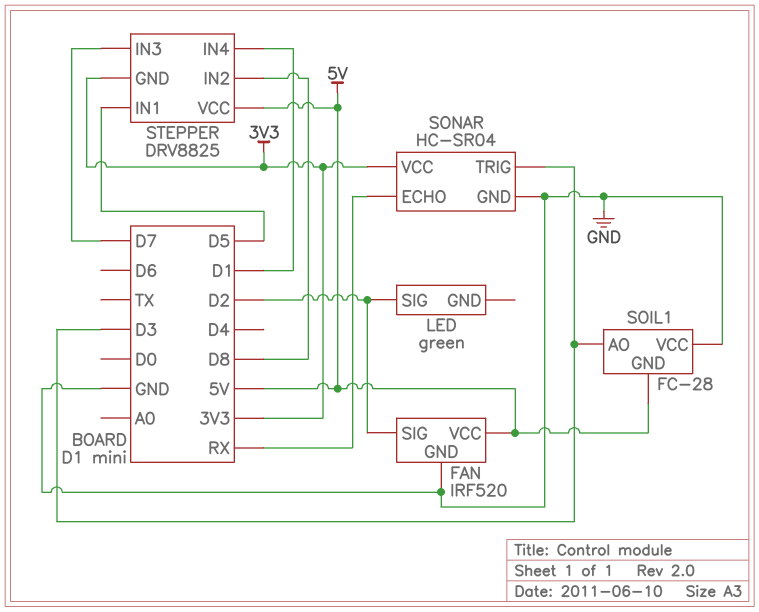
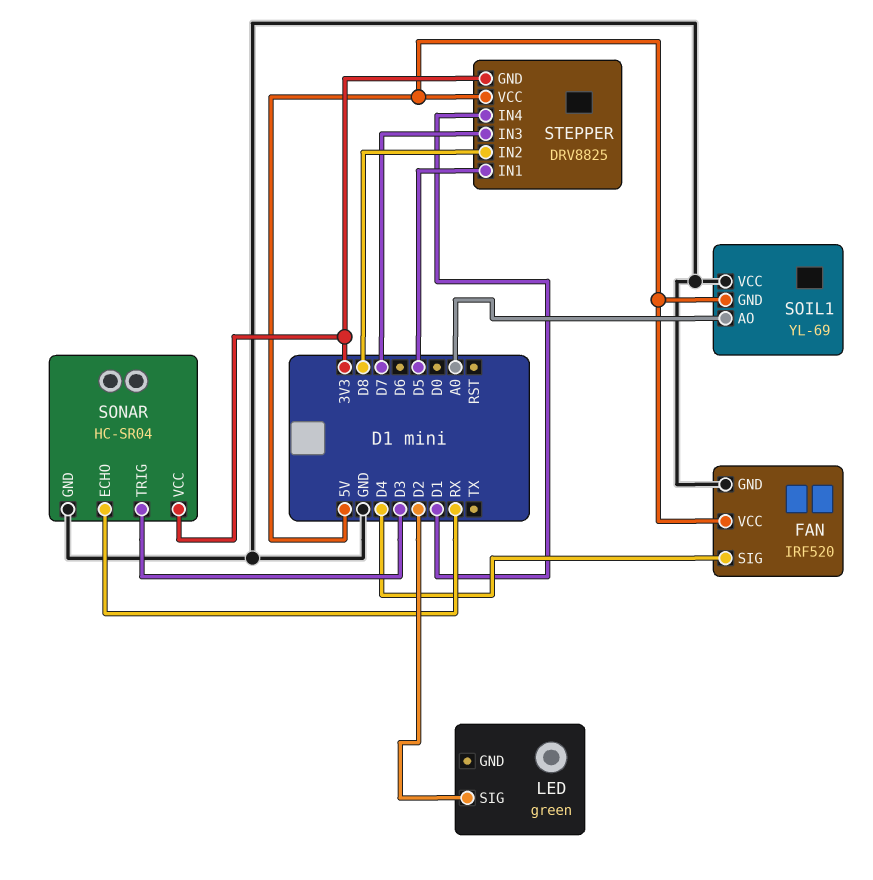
FAN pin SIG: D2 -> D4
SOIL1: FC-28 -> YL-69
SOIL1 pin AO: D3 -> A0

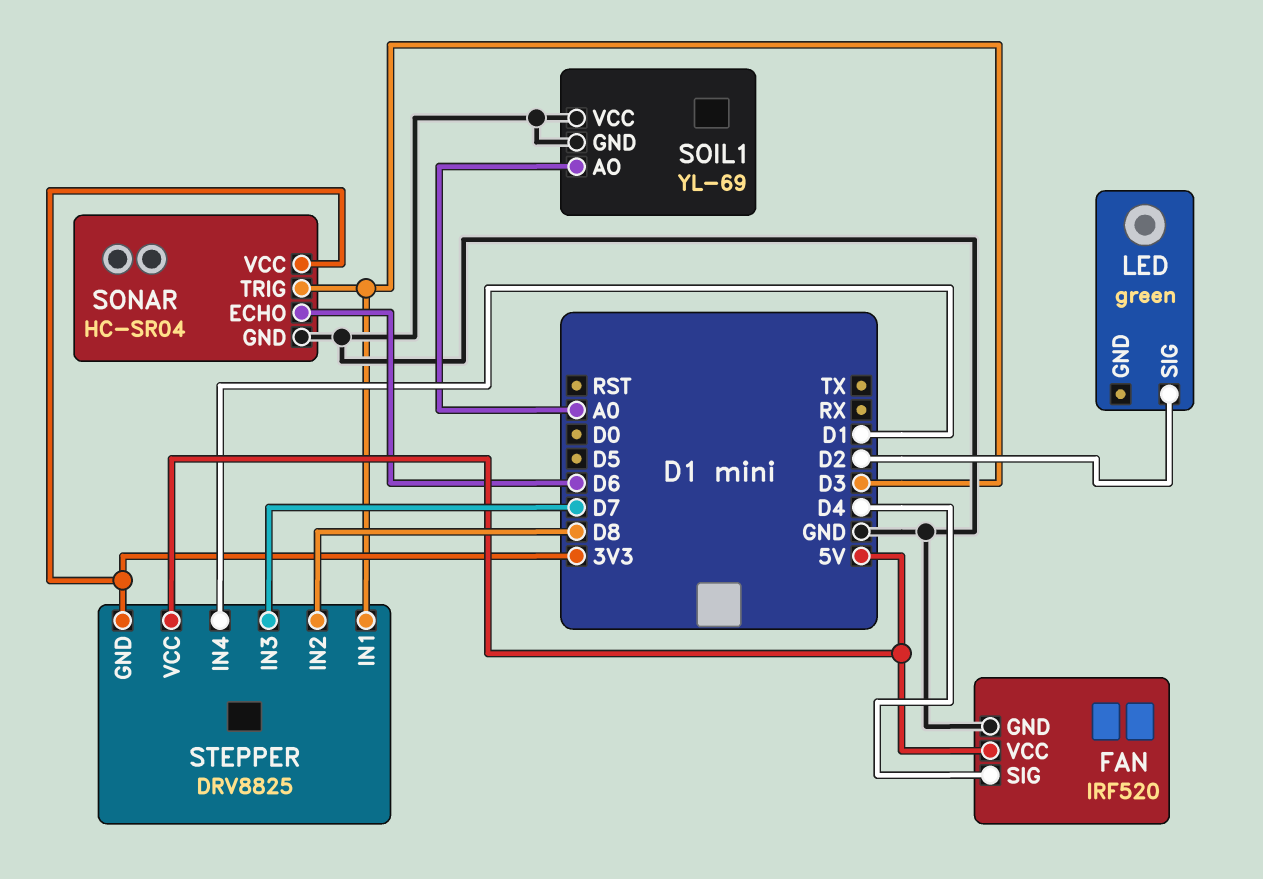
SOIL1 pin GND: 5V -> GND
SONAR pin ECHO: RX -> D6
STEPPER pin IN1: D5 -> D3

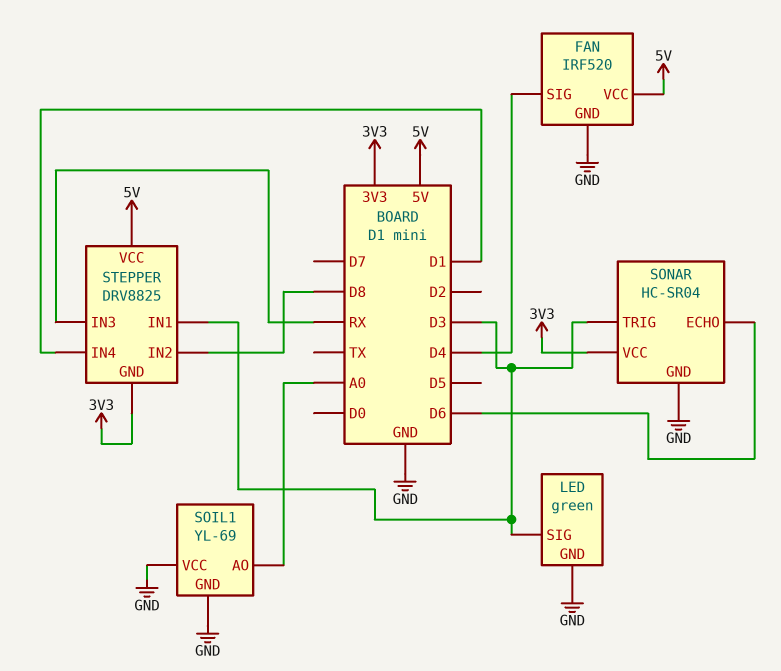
LED pin GND: none -> GND
LED pin SIG: D2 -> D3
STEPPER pin IN3: D7 -> RX

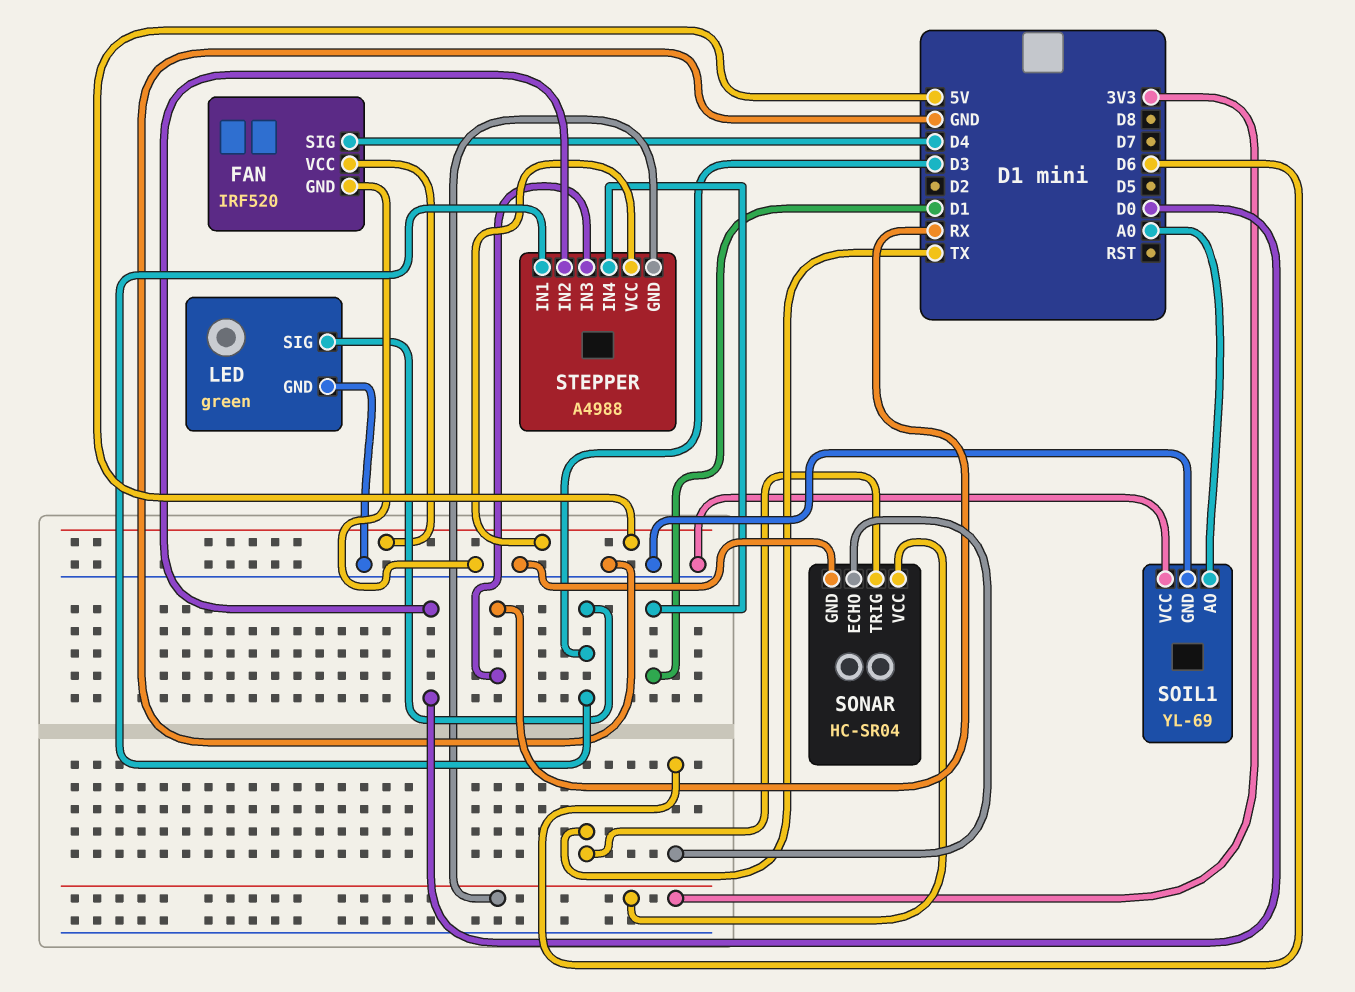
SONAR pin TRIG: D3 -> TX
STEPPER: DRV8825 -> A4988
STEPPER pin IN2: D8 -> D0

